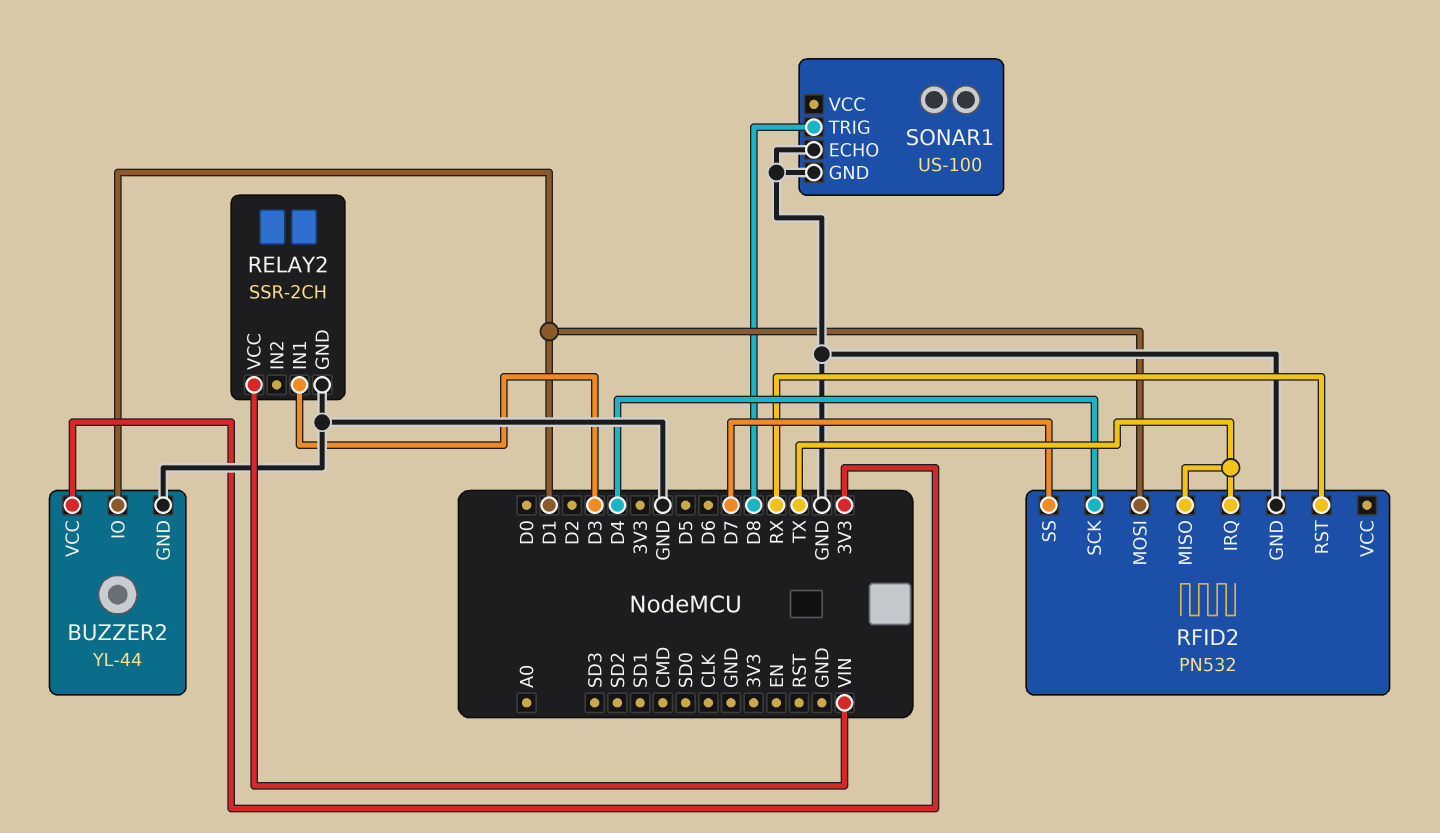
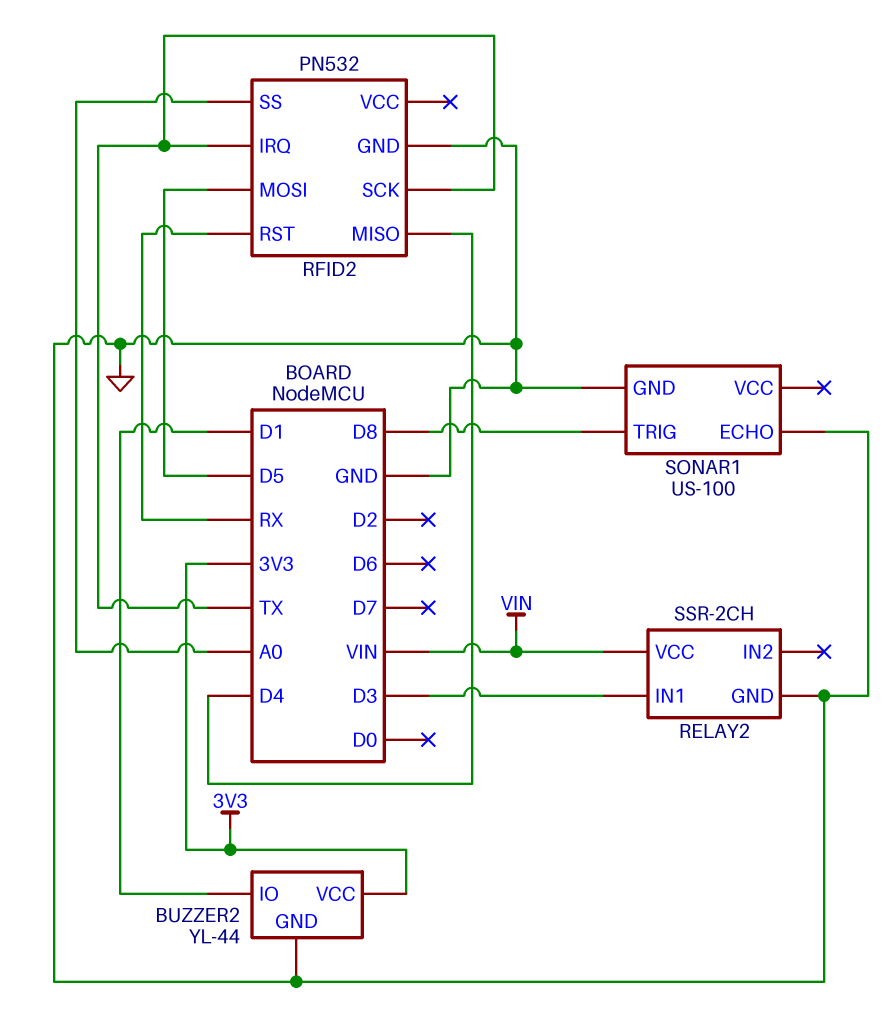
RFID2 pin MISO: TX -> D4
RFID2 pin MOSI: D1 -> D5
RFID2 pin SCK: D4 -> TX
RFID2 pin SS: D7 -> A0

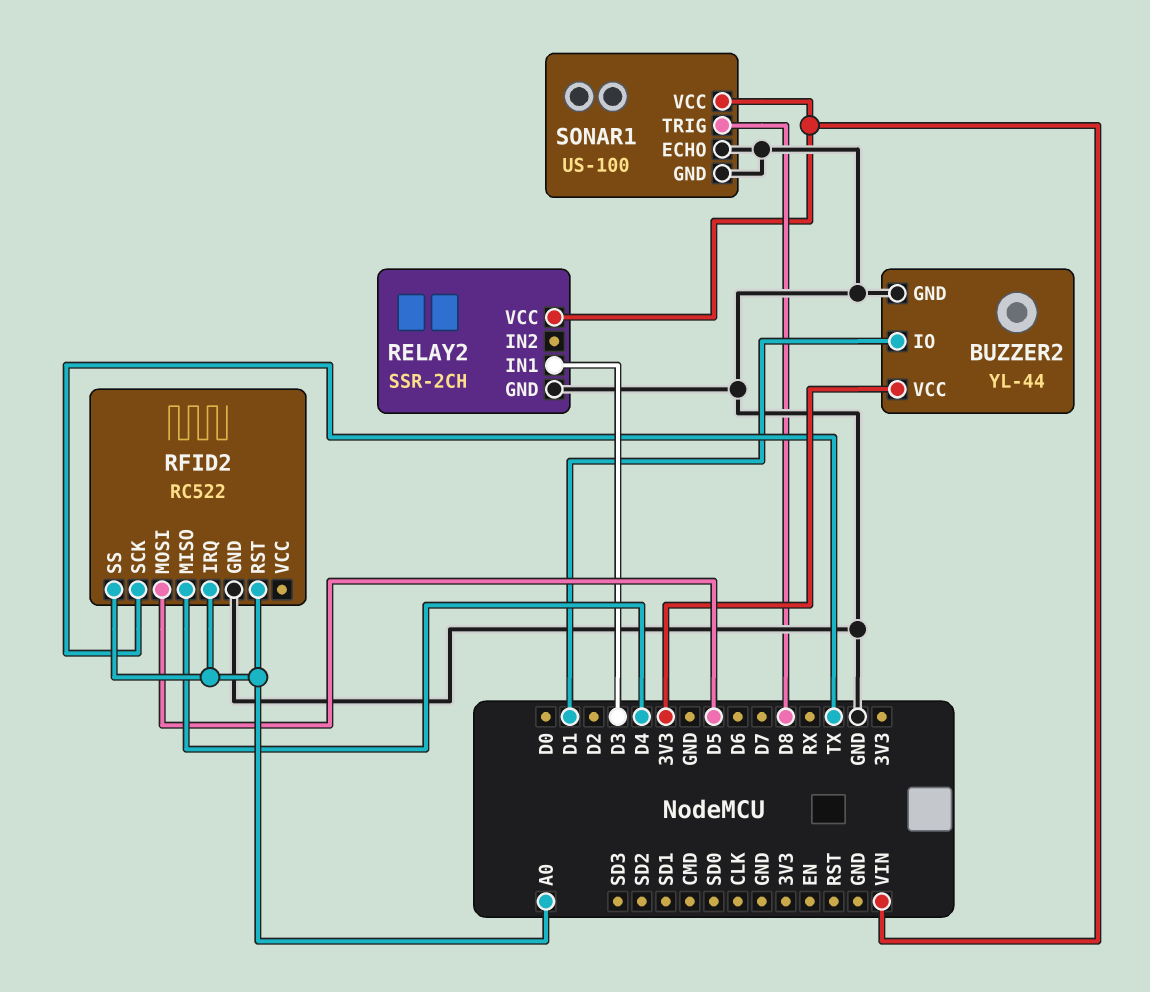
RFID2: PN532 -> RC522
RFID2 pin IRQ: TX -> A0
RFID2 pin RST: RX -> A0
SONAR1 pin VCC: none -> VIN

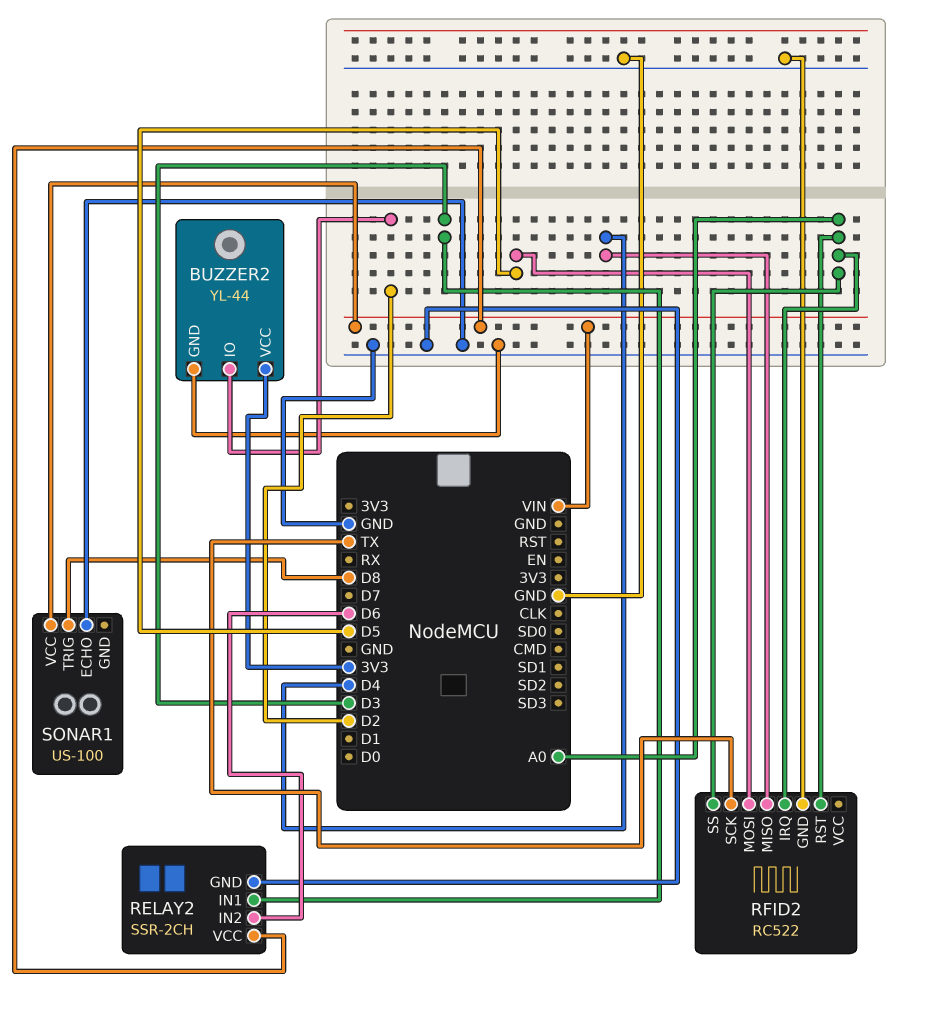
BUZZER2 pin IO: D1 -> D2
RELAY2 pin IN2: none -> D6
SONAR1 pin GND: GND -> none

